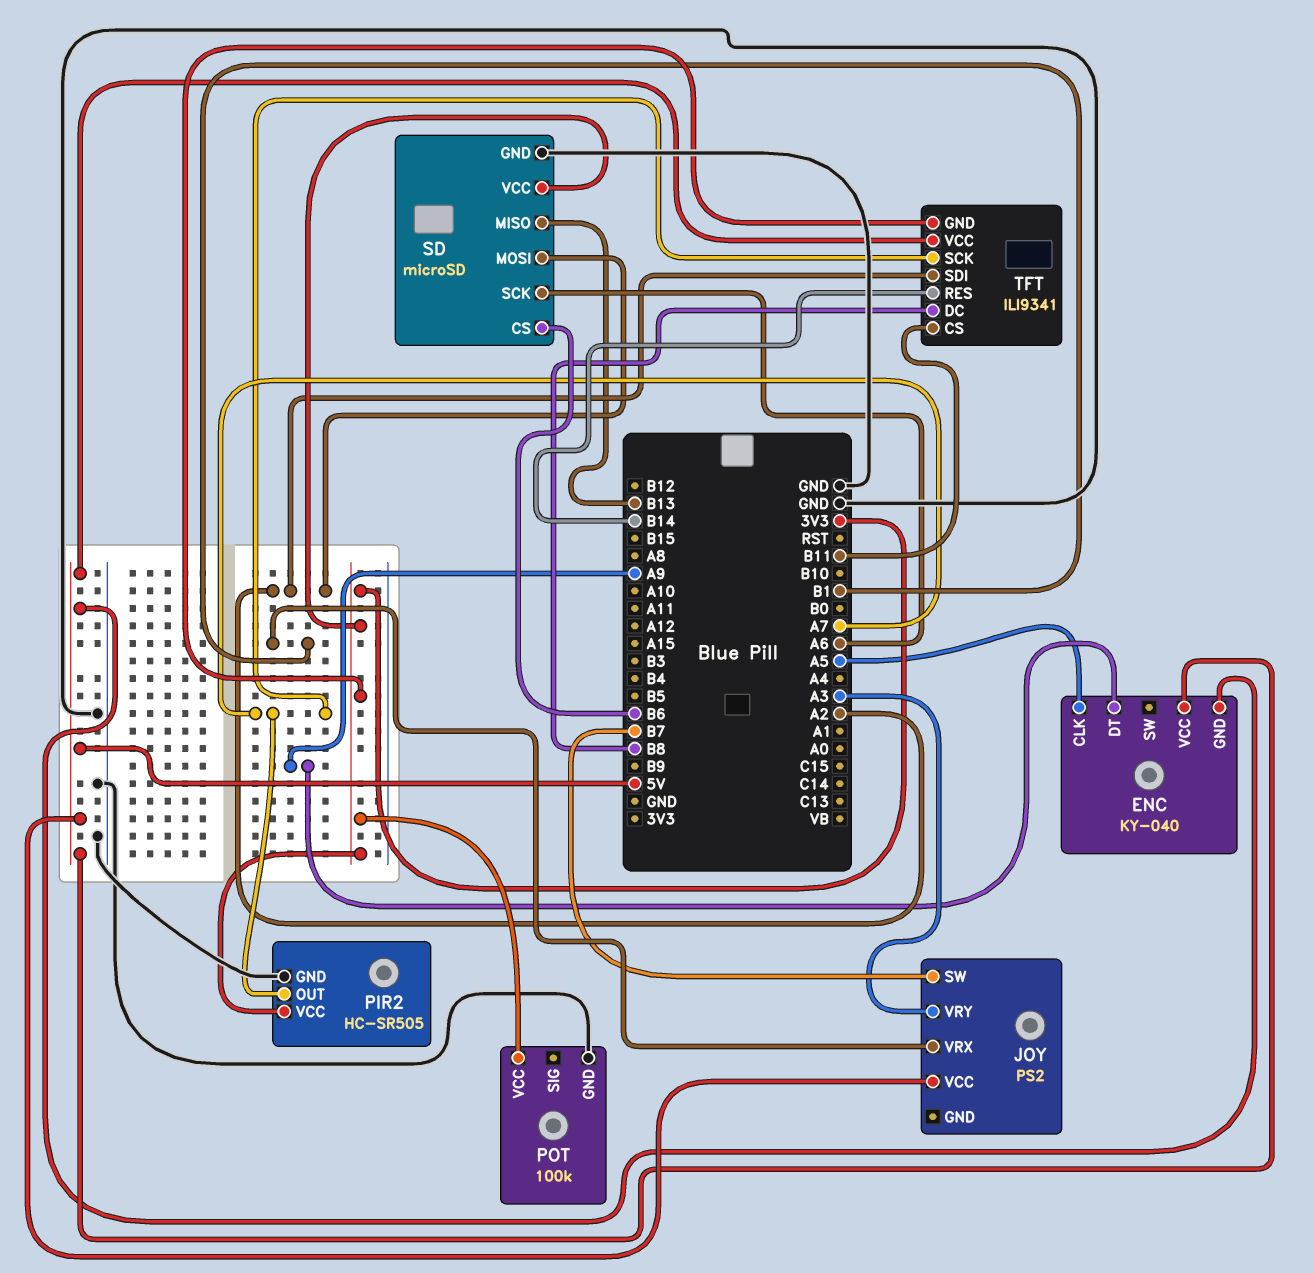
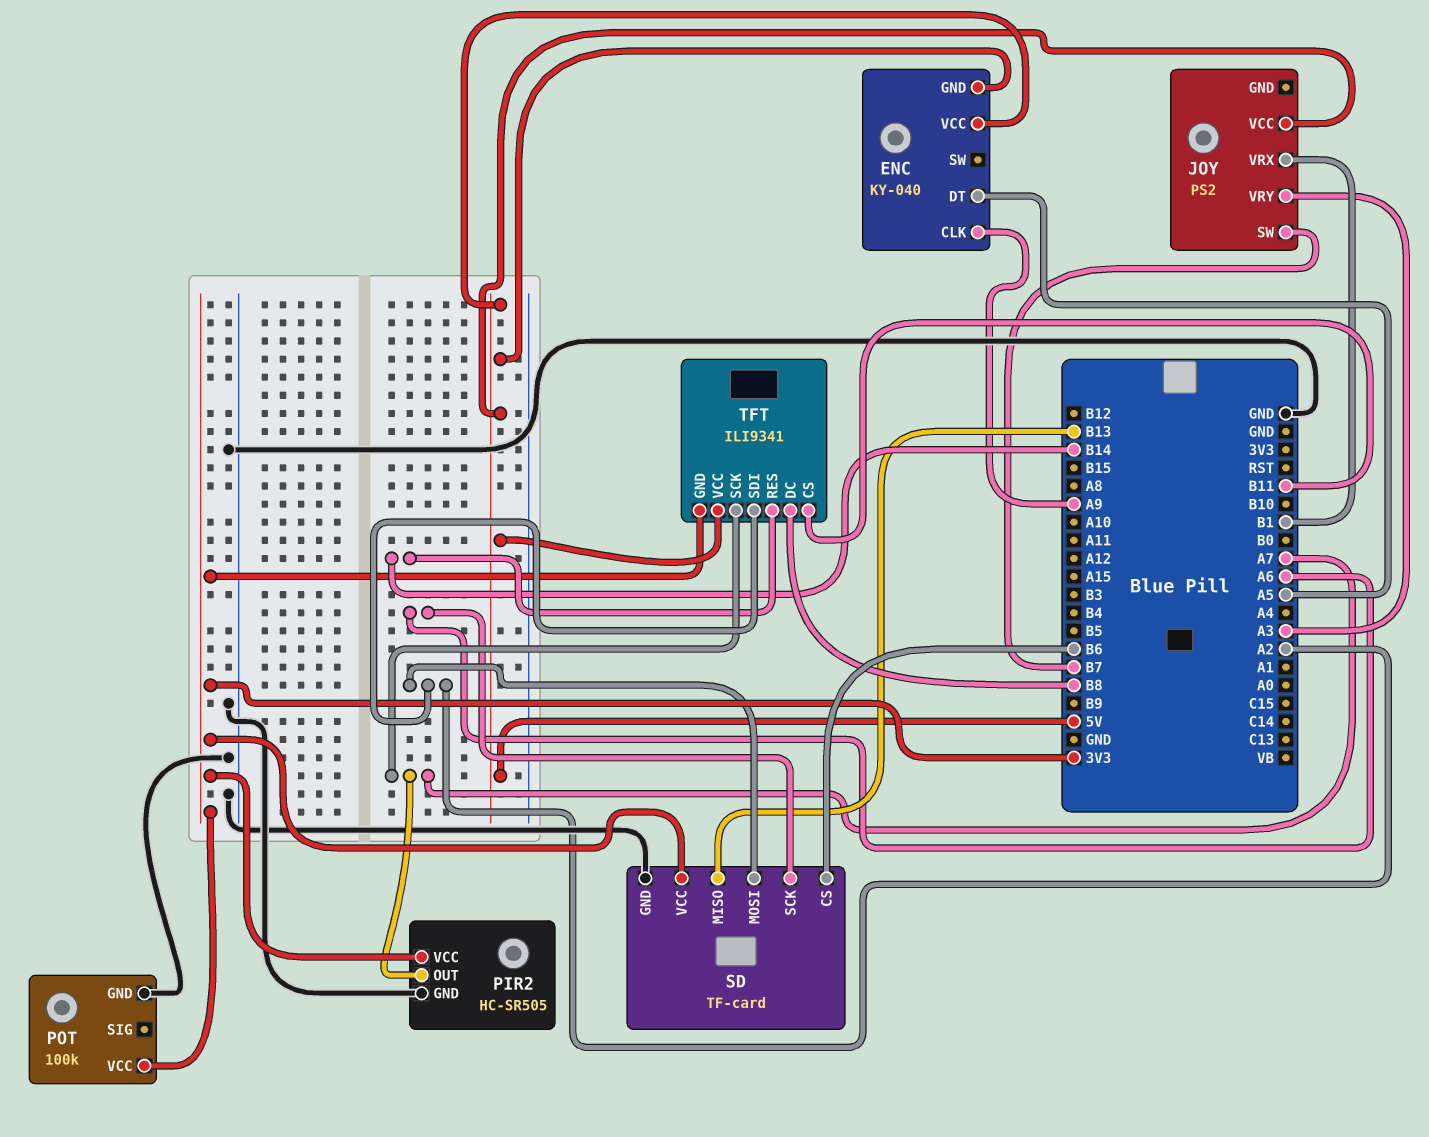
ENC pin CLK: A5 -> A9
ENC pin DT: A9 -> A5
SD: microSD -> TF-card

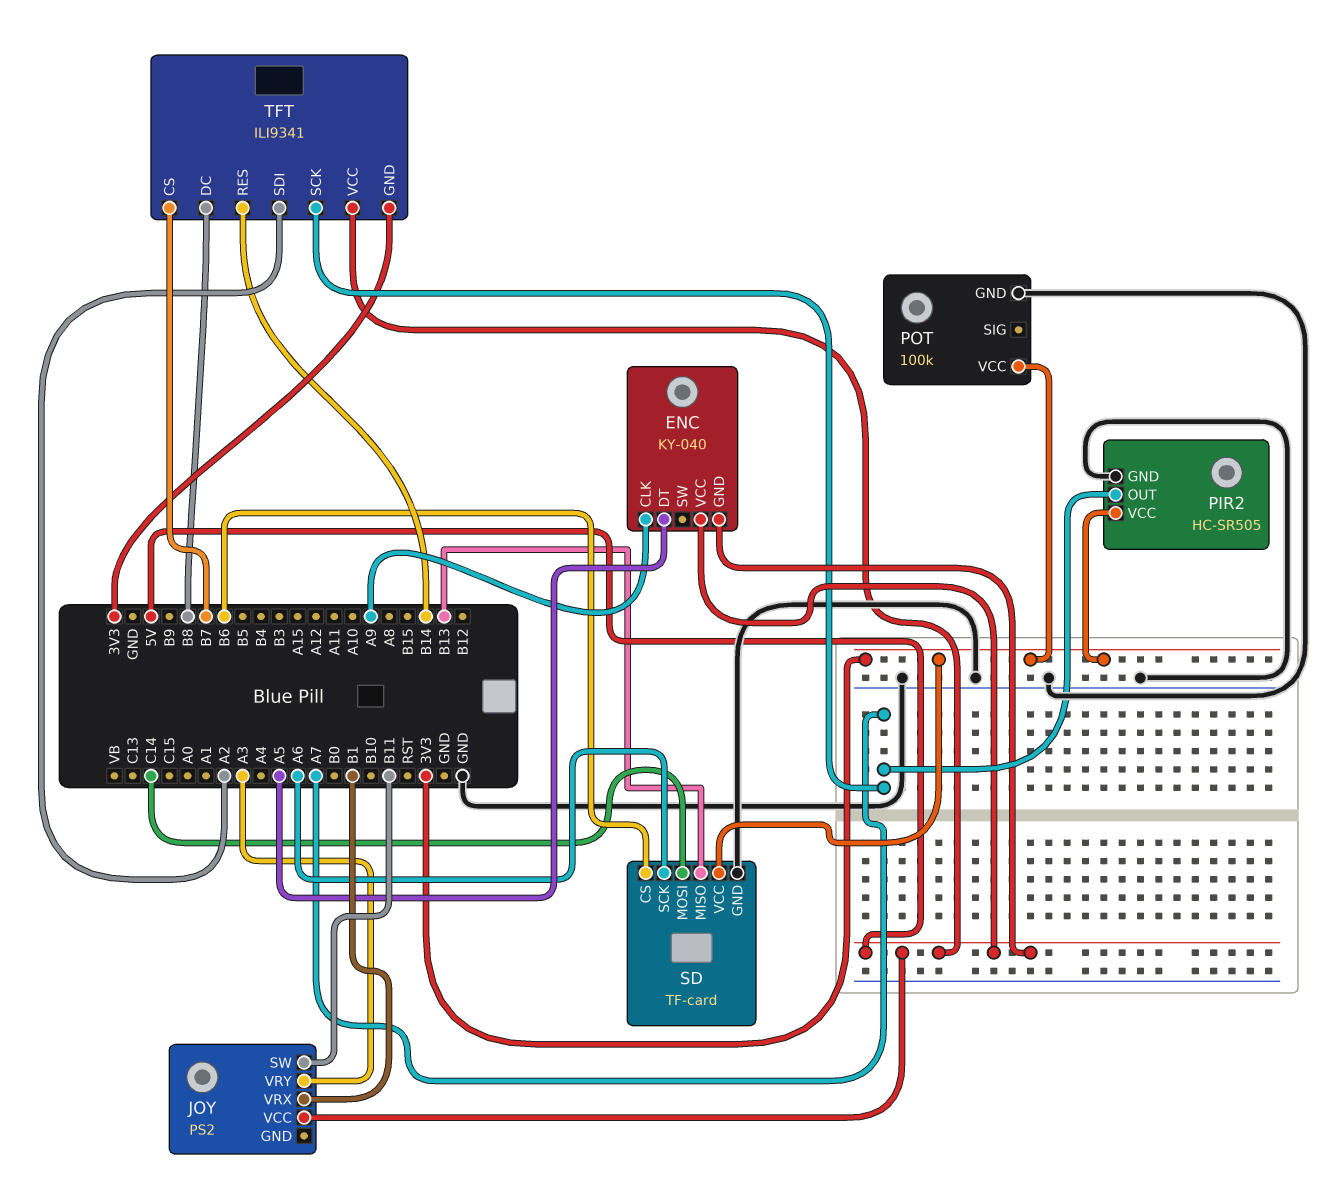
JOY pin SW: B7 -> B11
SD pin MOSI: A2 -> C14
TFT pin CS: B11 -> B7

